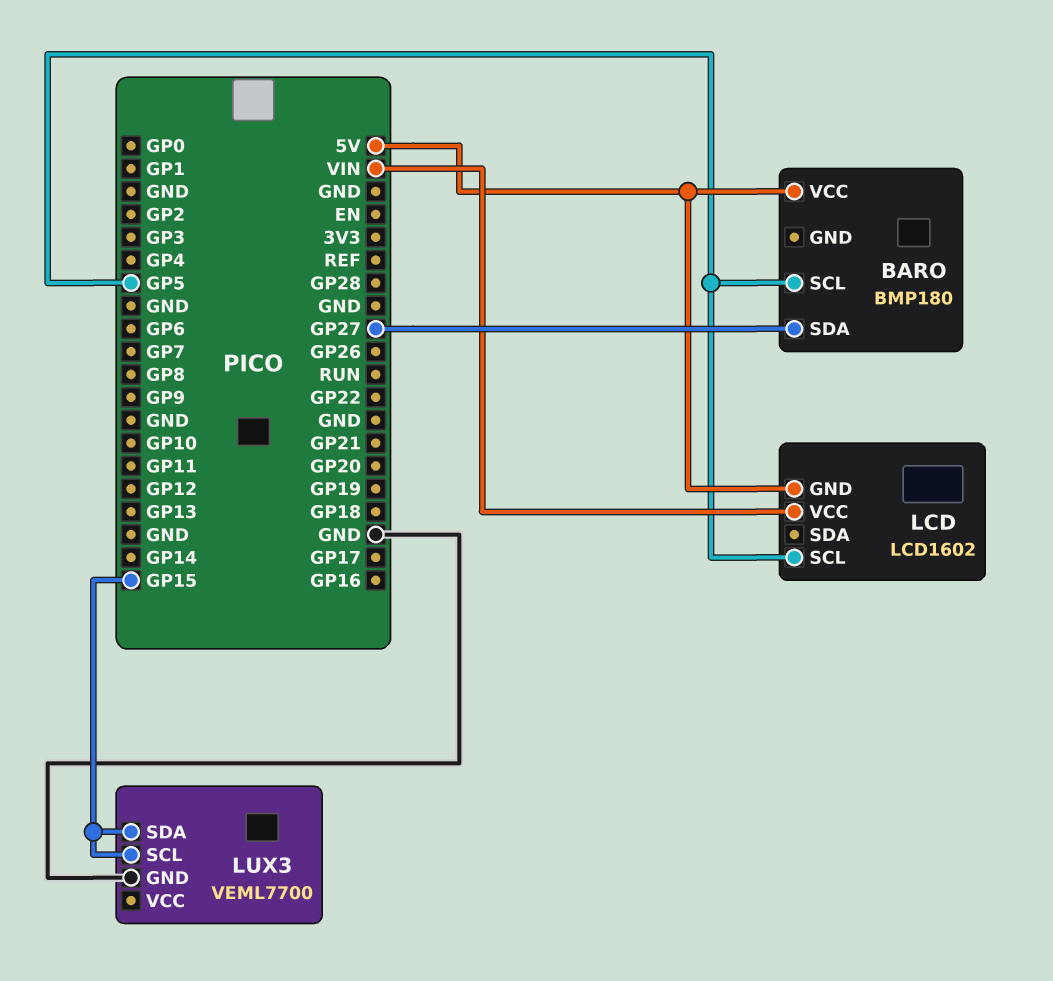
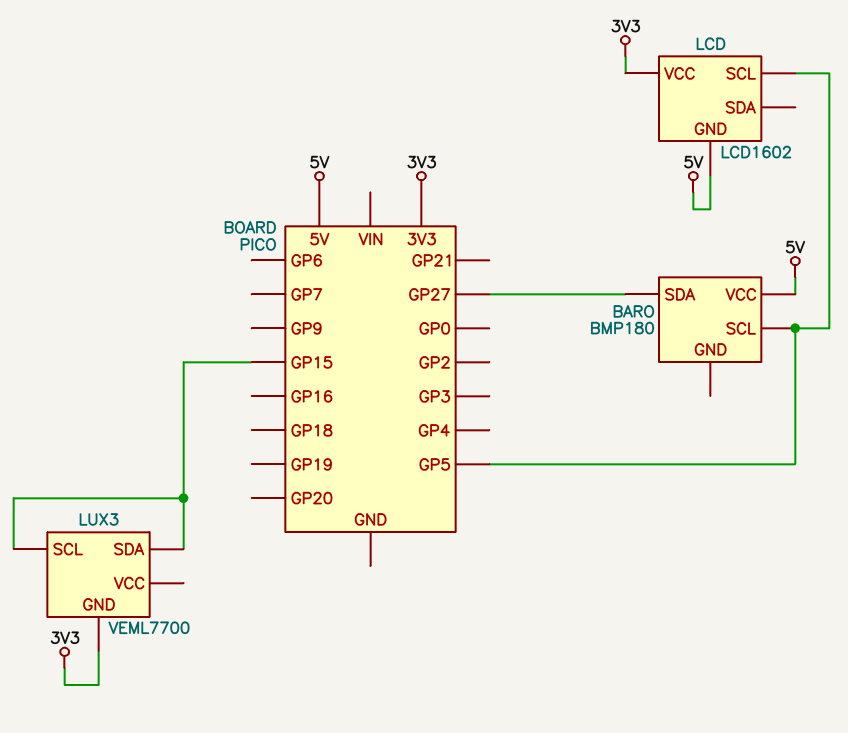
LCD pin VCC: VIN -> 3V3
LUX3 pin GND: GND -> 3V3

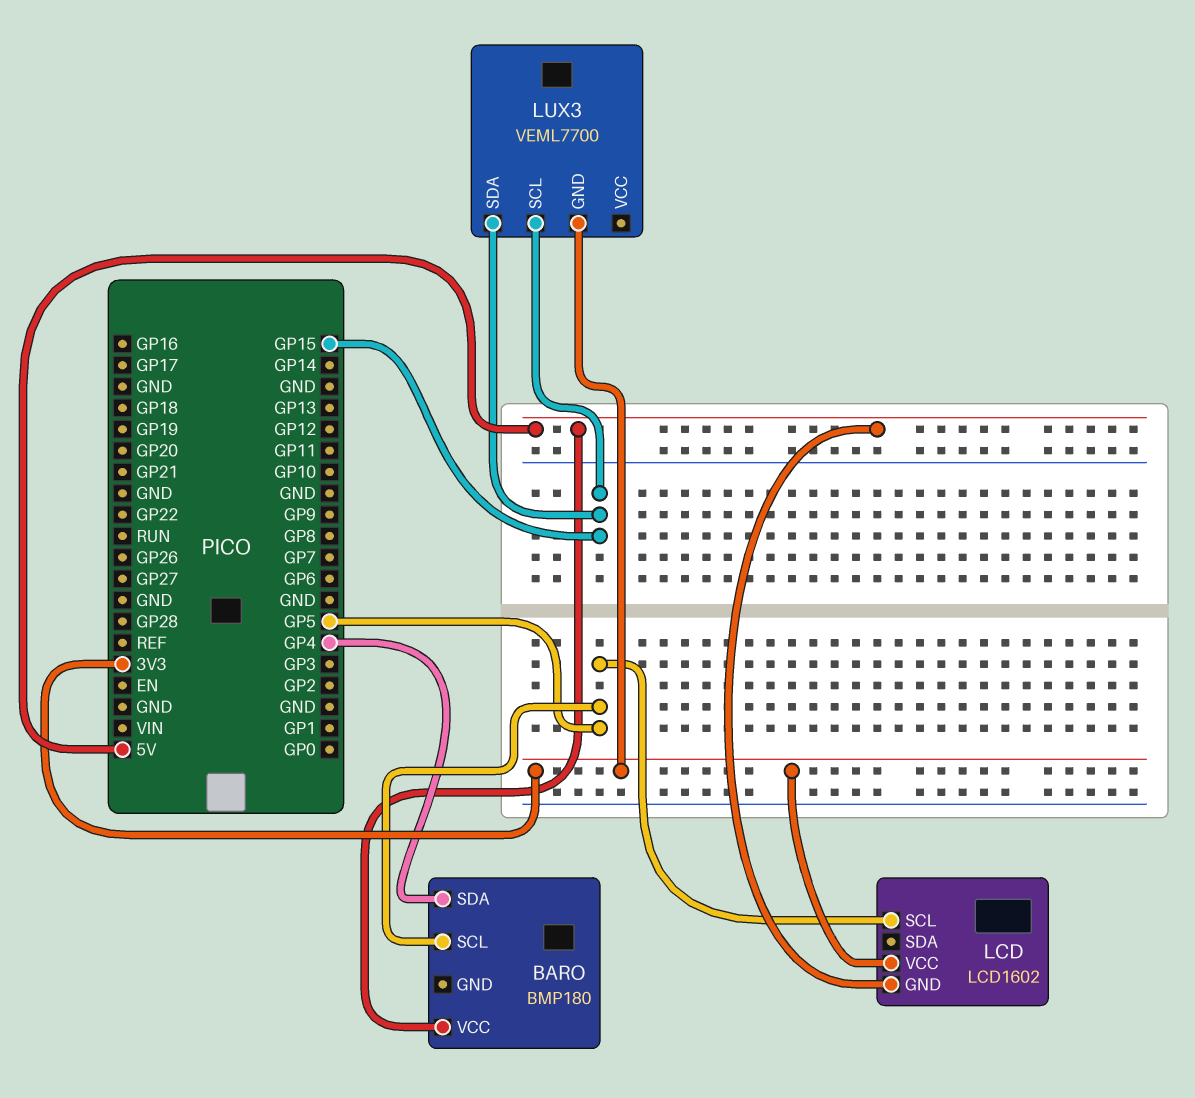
BARO pin SDA: GP27 -> GP4

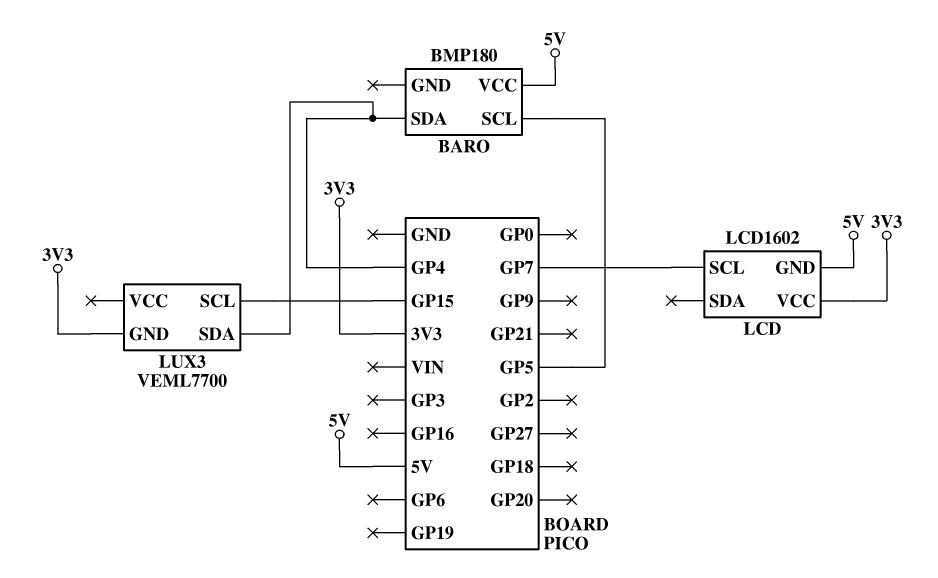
LCD pin SCL: GP5 -> GP7
LUX3 pin SDA: GP15 -> GP4

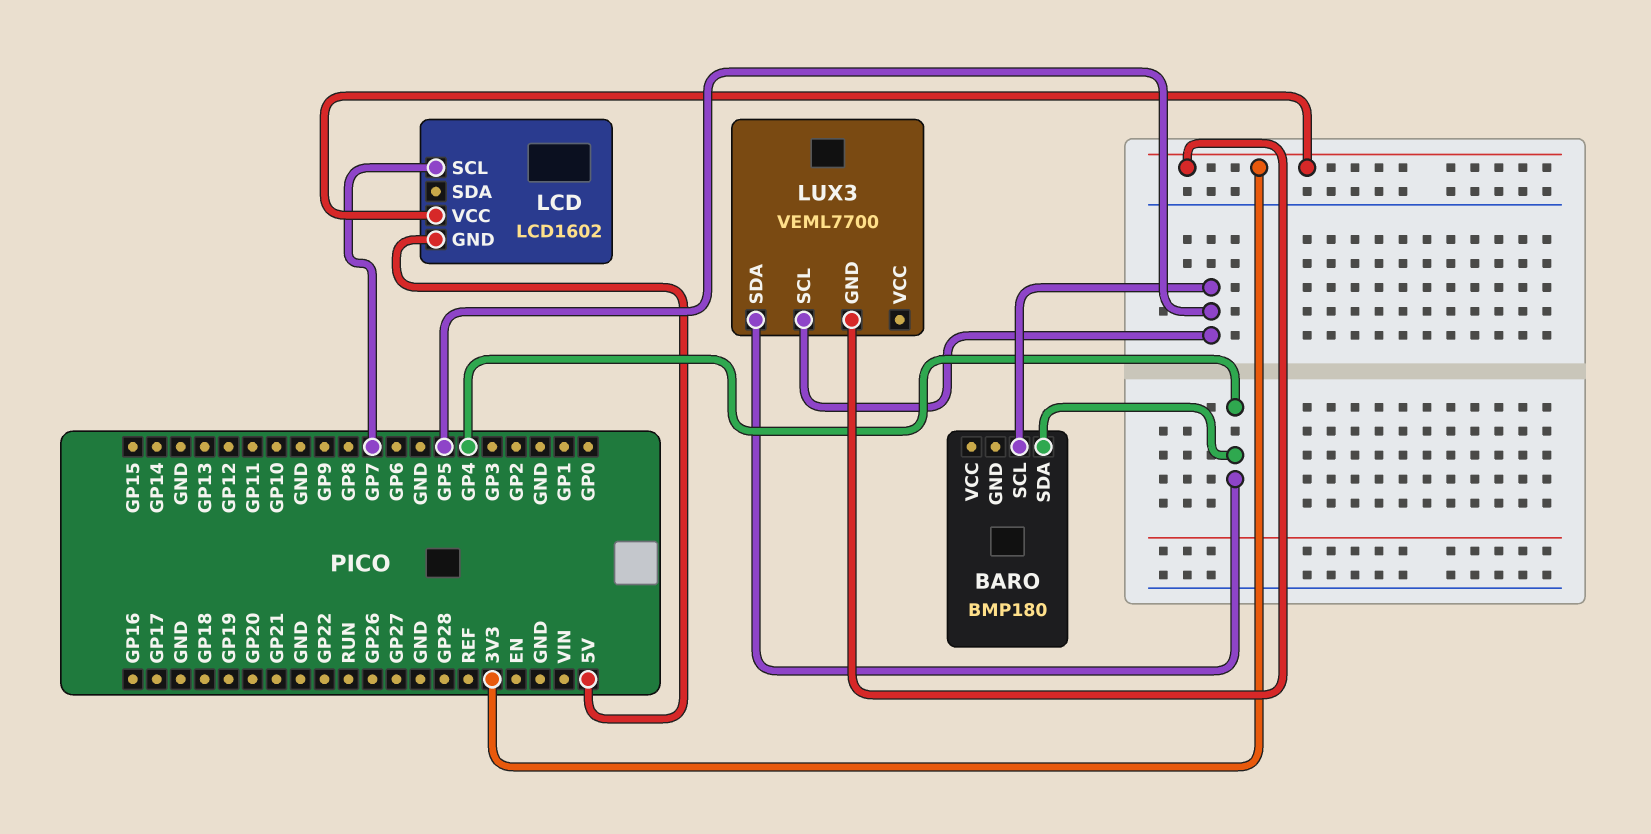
BARO pin VCC: 5V -> none
LUX3 pin SCL: GP15 -> GP5

